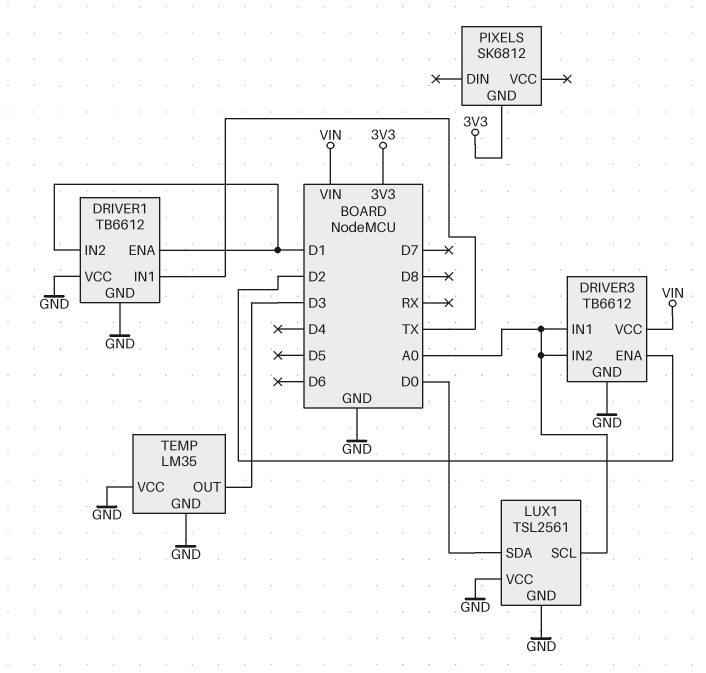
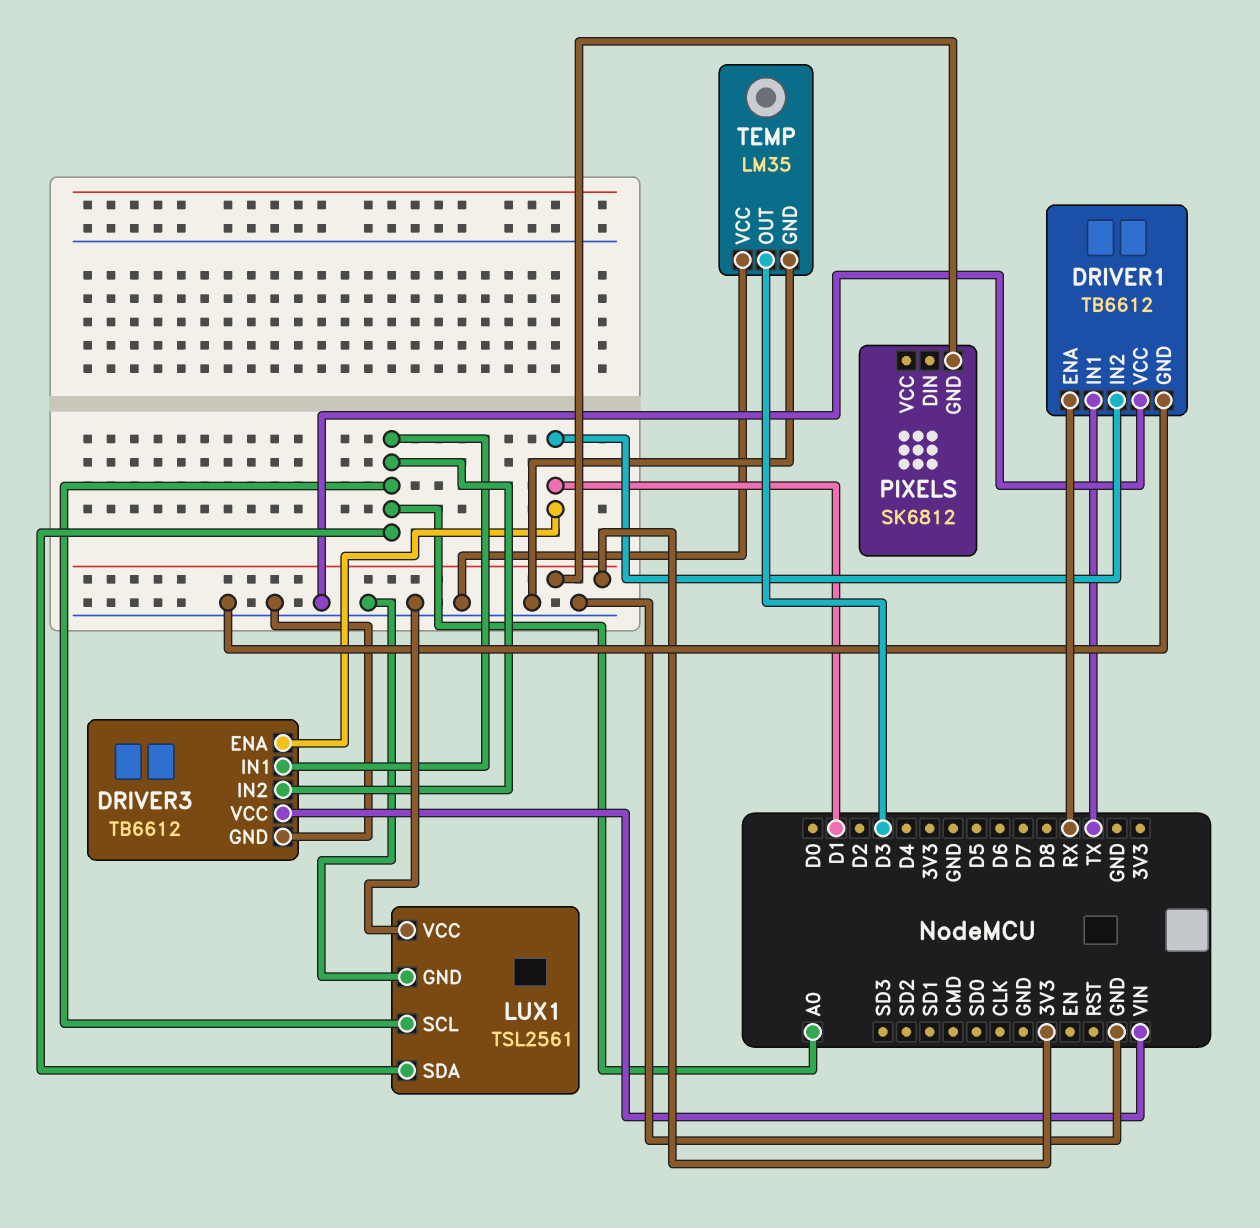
DRIVER1 pin ENA: D1 -> RX
DRIVER3 pin ENA: D2 -> D1
LUX1 pin SDA: D0 -> A0

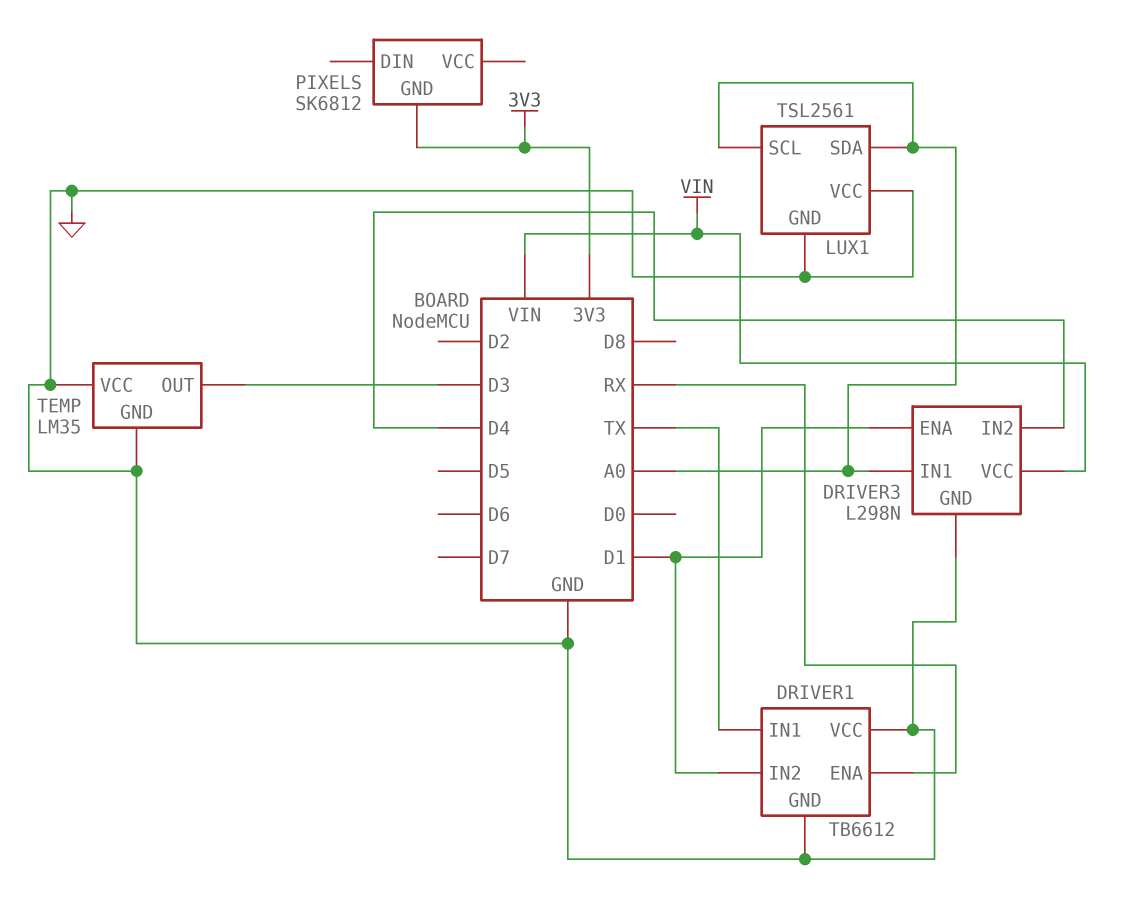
DRIVER3: TB6612 -> L298N
DRIVER3 pin IN2: A0 -> D4

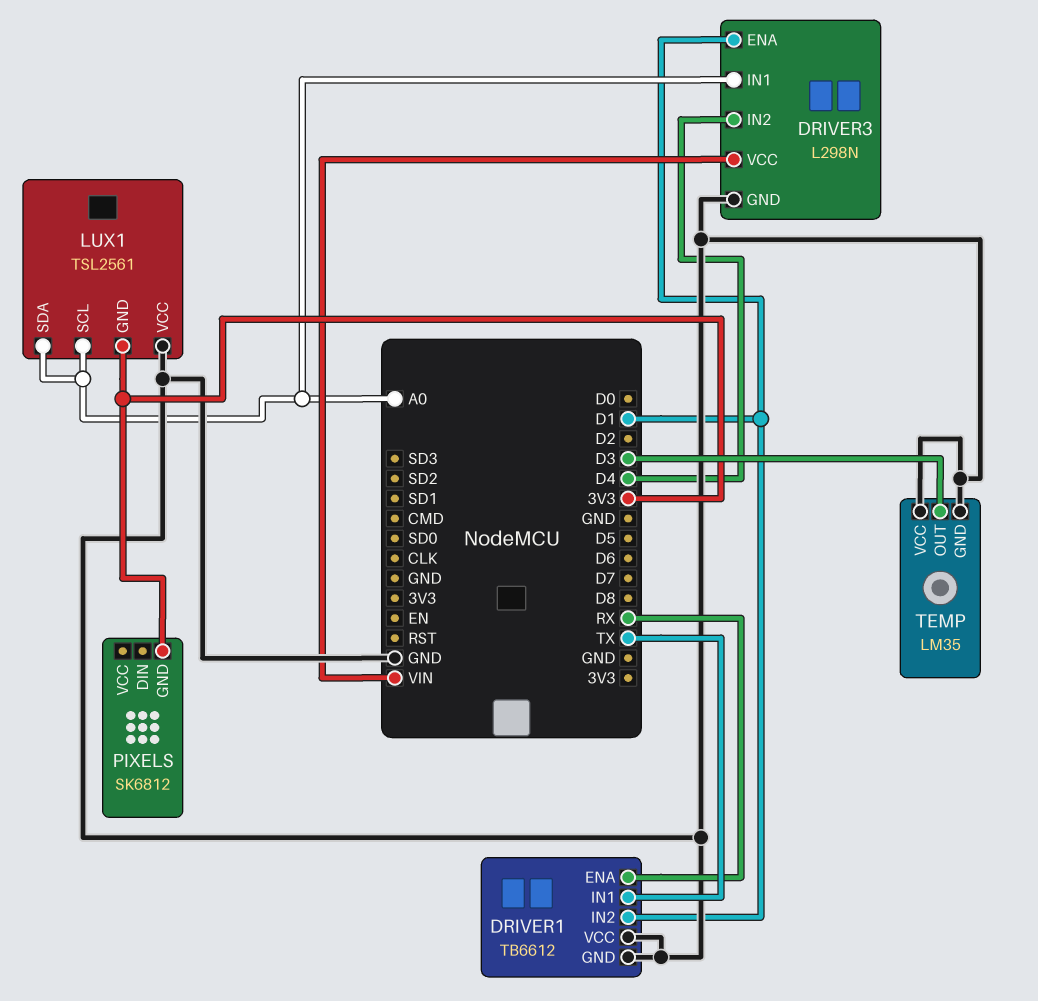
LUX1 pin GND: GND -> 3V3

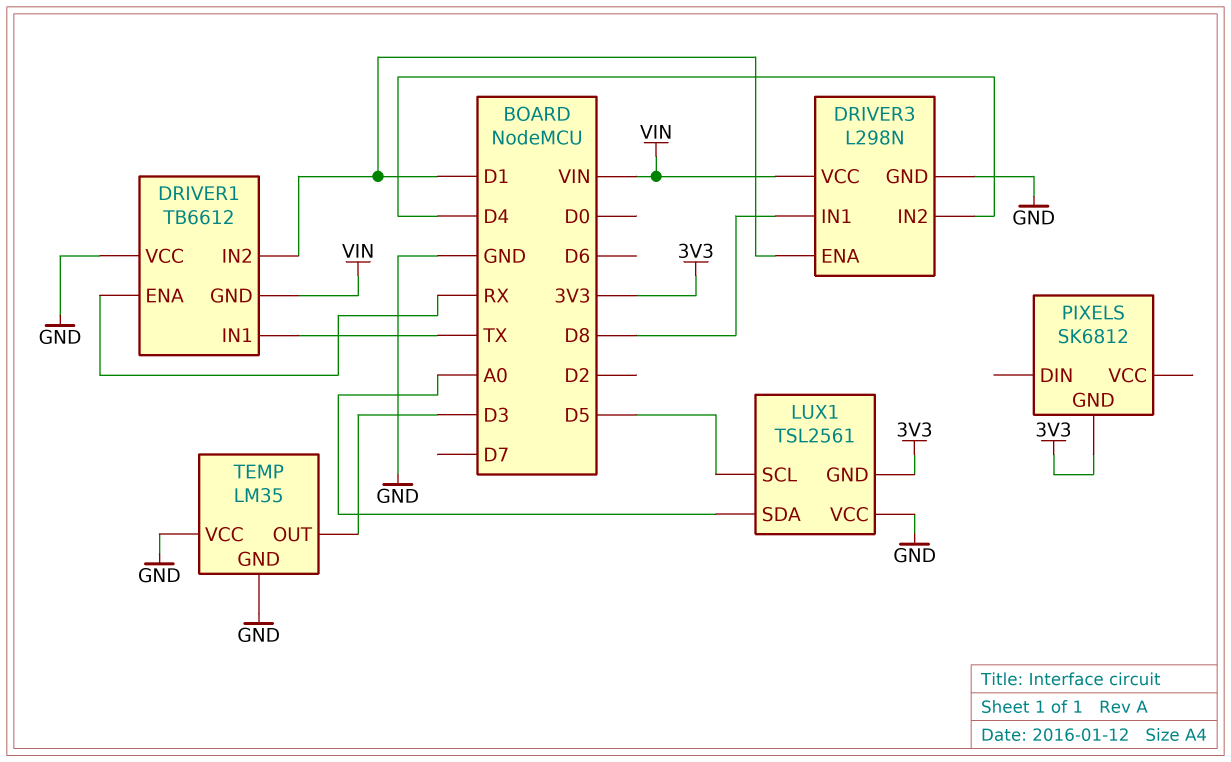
DRIVER1 pin GND: GND -> VIN
DRIVER3 pin IN1: A0 -> D8
LUX1 pin SCL: A0 -> D5

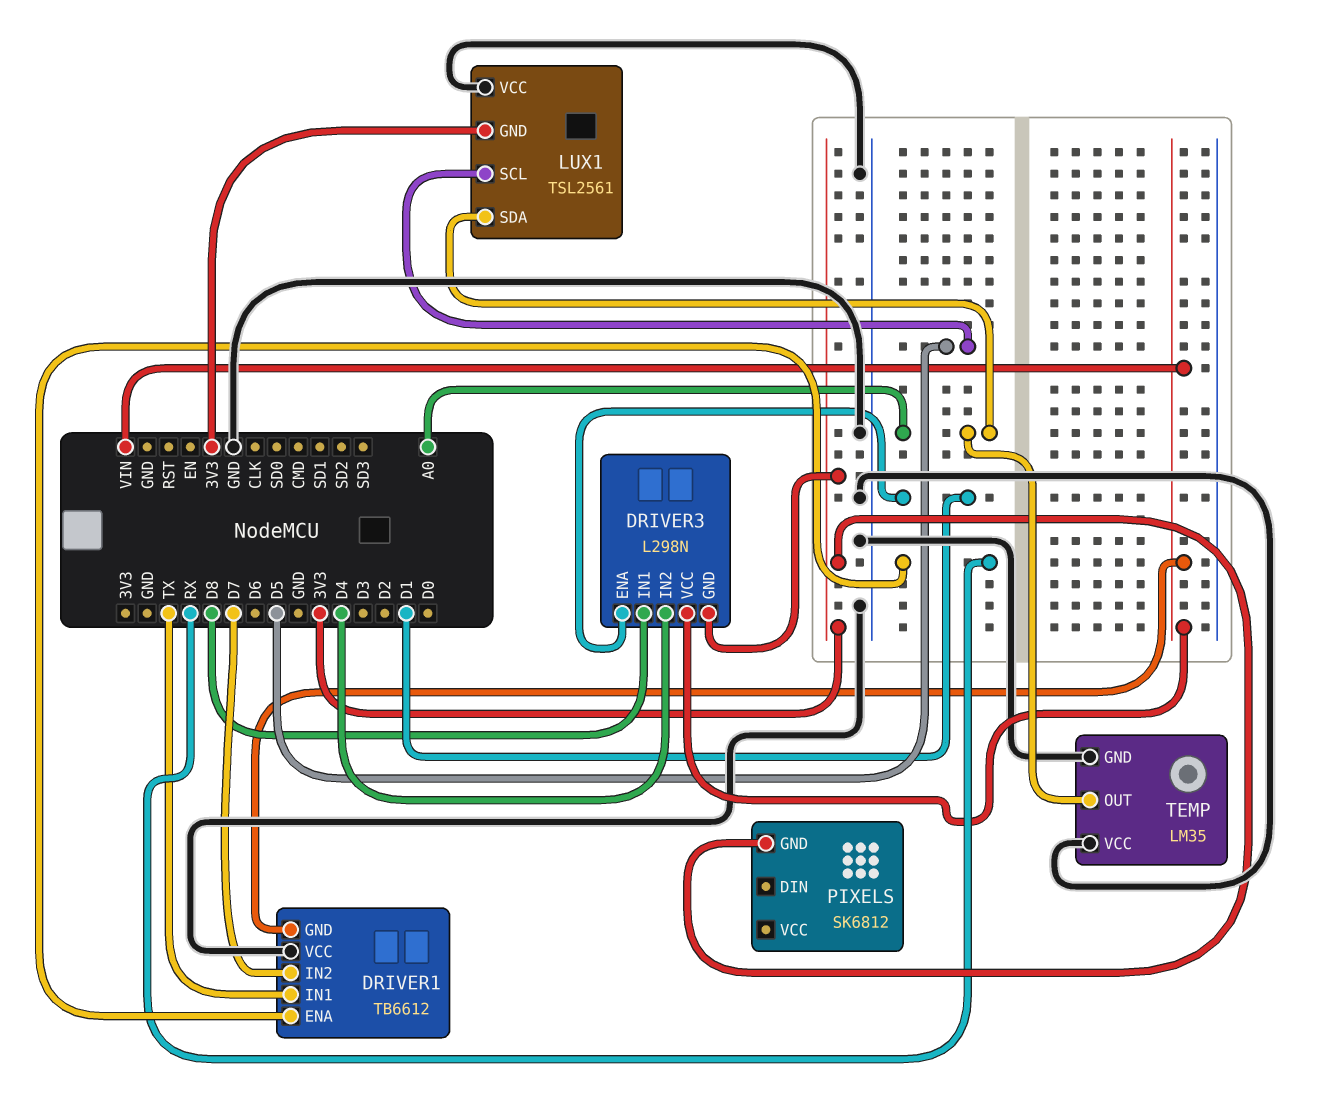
DRIVER1 pin IN2: D1 -> D7
DRIVER3 pin GND: GND -> 3V3
TEMP pin OUT: D3 -> A0

